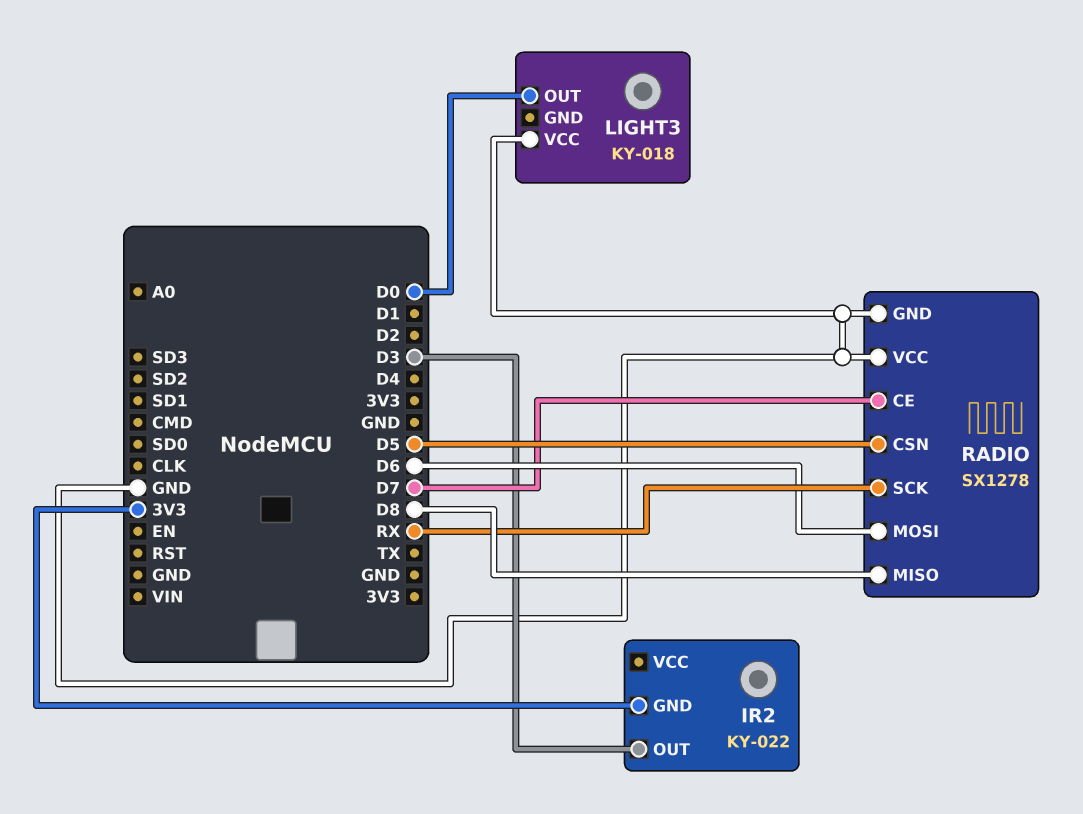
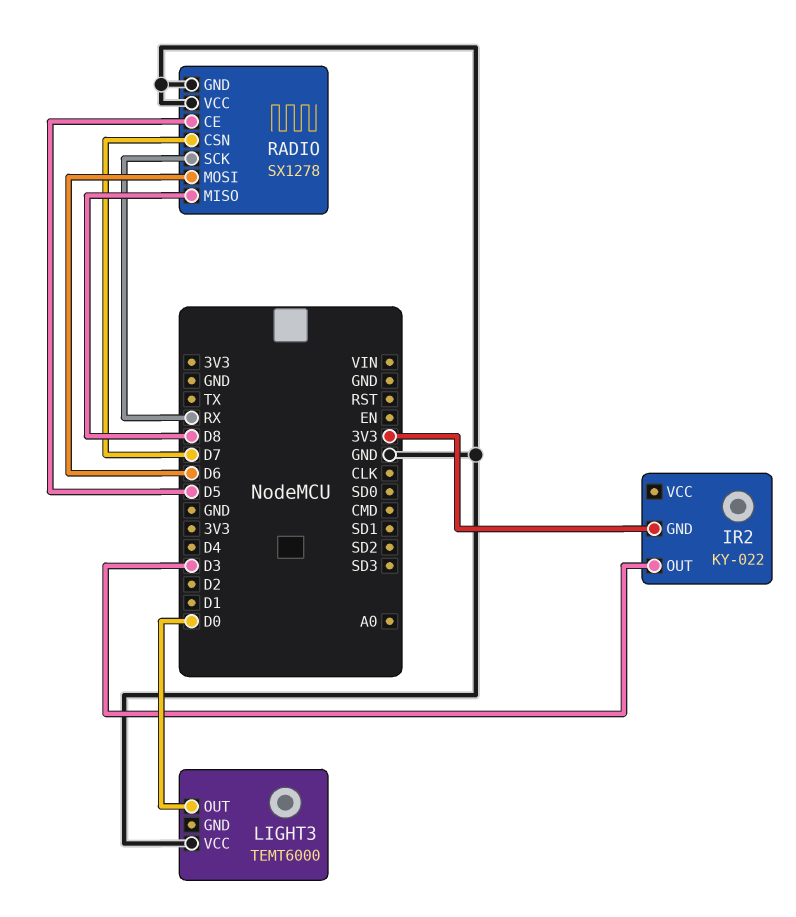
LIGHT3: KY-018 -> TEMT6000
RADIO pin CE: D7 -> D5
RADIO pin CSN: D5 -> D7

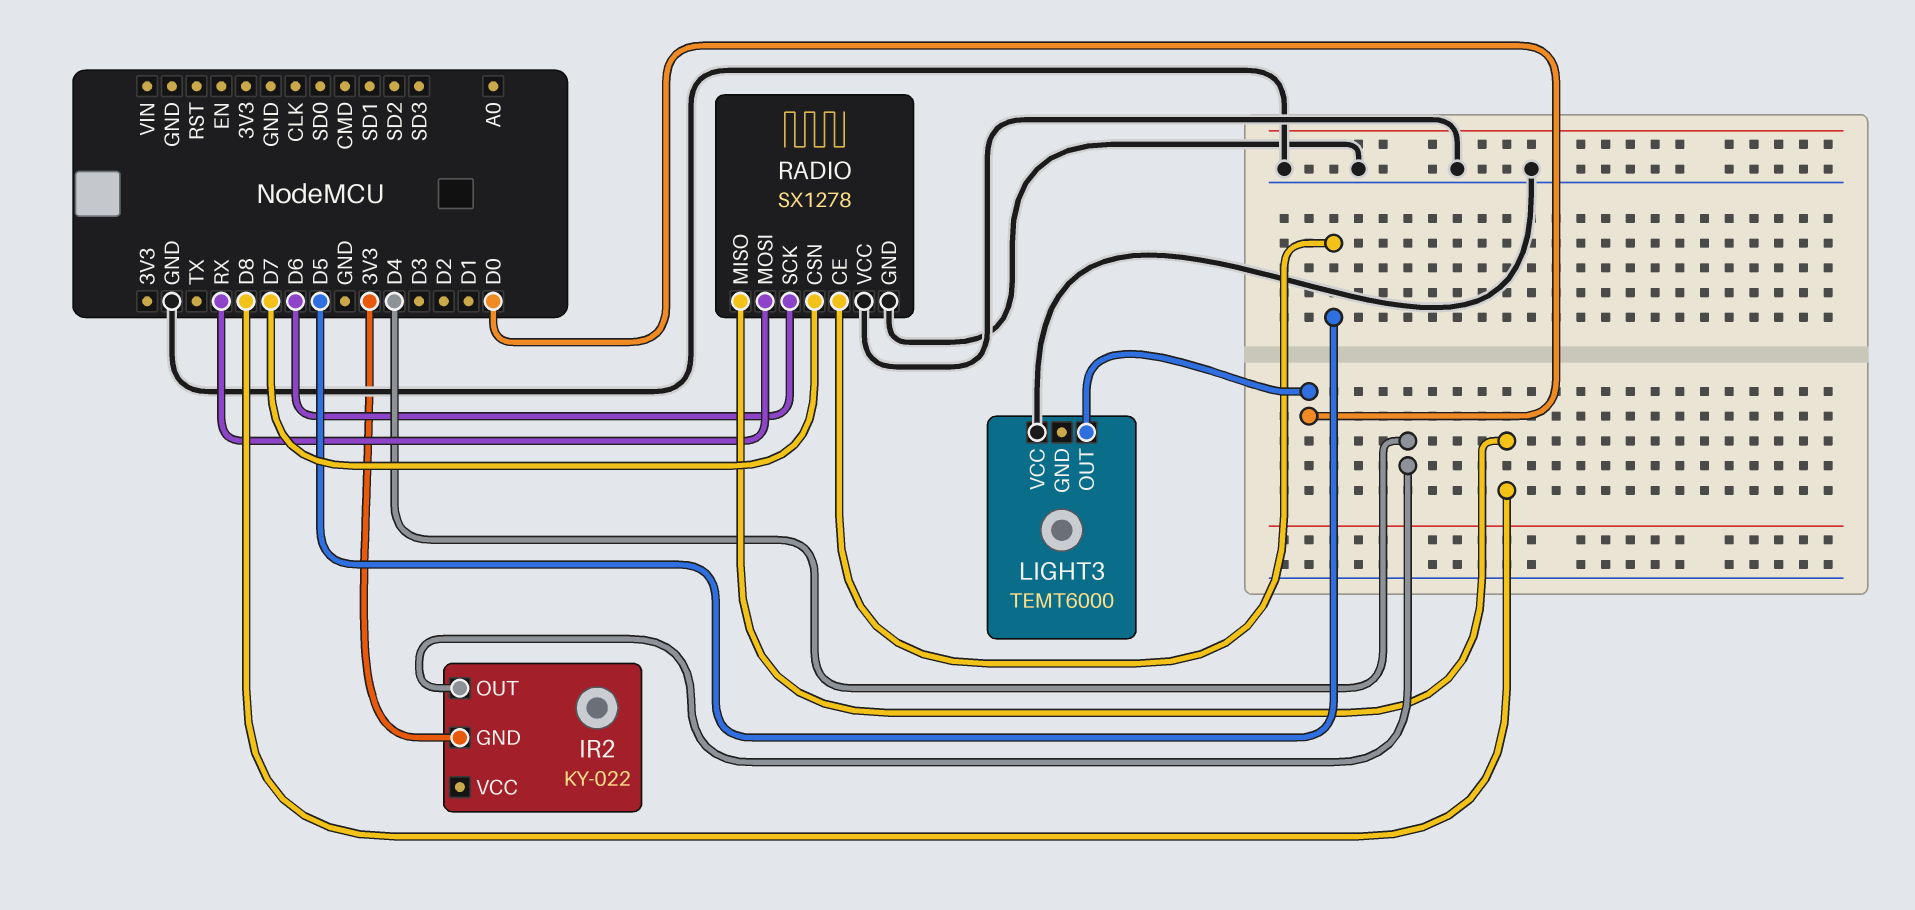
IR2 pin OUT: D3 -> D4
RADIO pin MOSI: D6 -> RX
RADIO pin SCK: RX -> D6

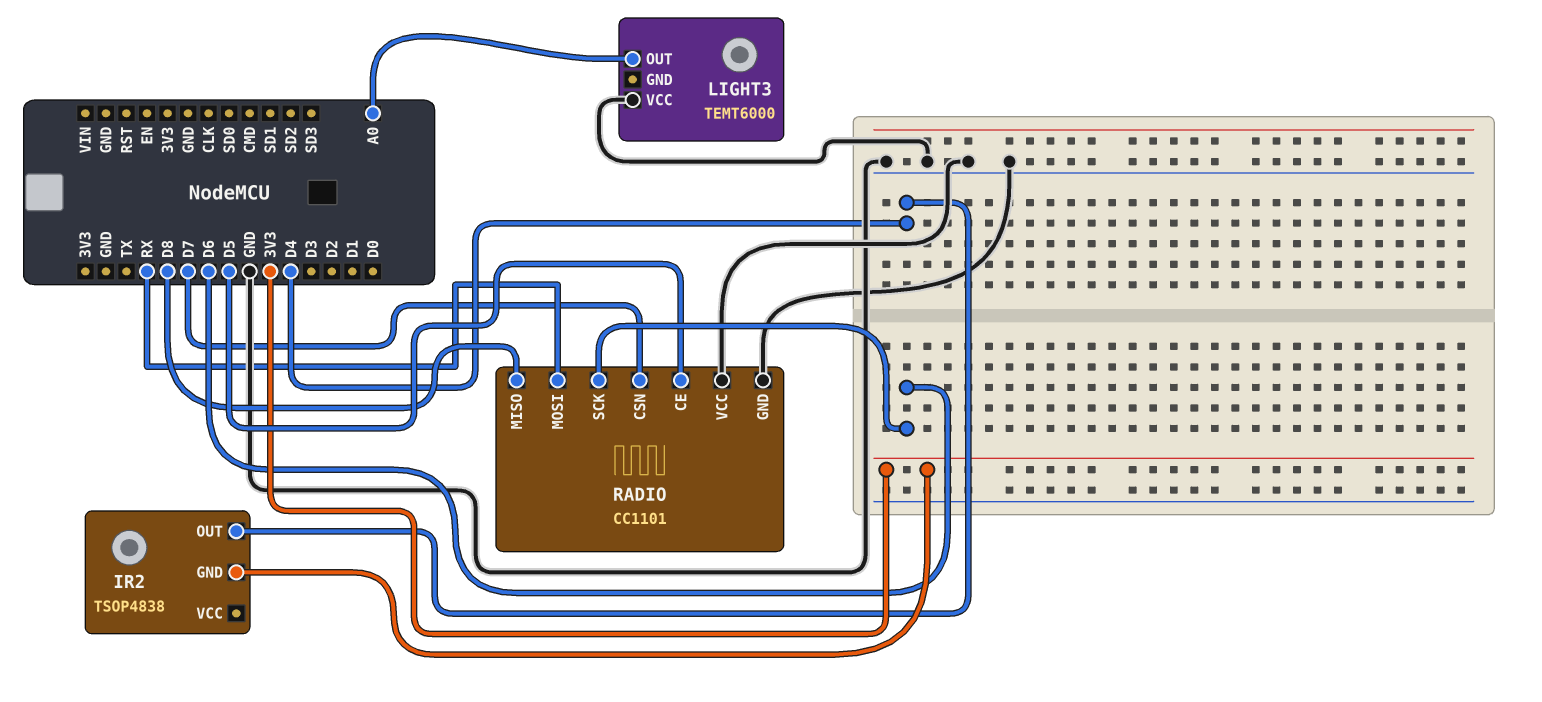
IR2: KY-022 -> TSOP4838
LIGHT3 pin OUT: D0 -> A0
RADIO: SX1278 -> CC1101

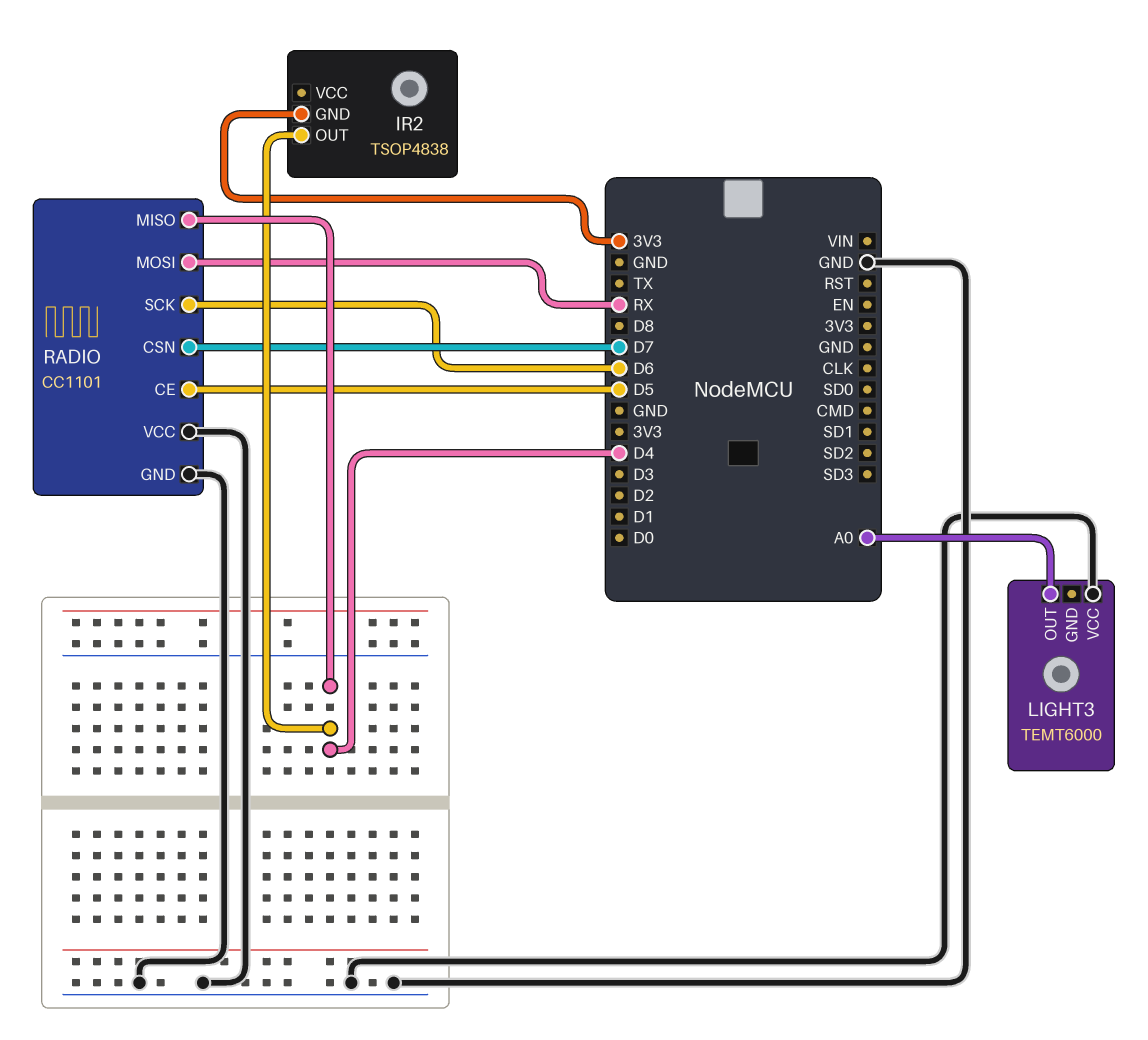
RADIO pin MISO: D8 -> D4

